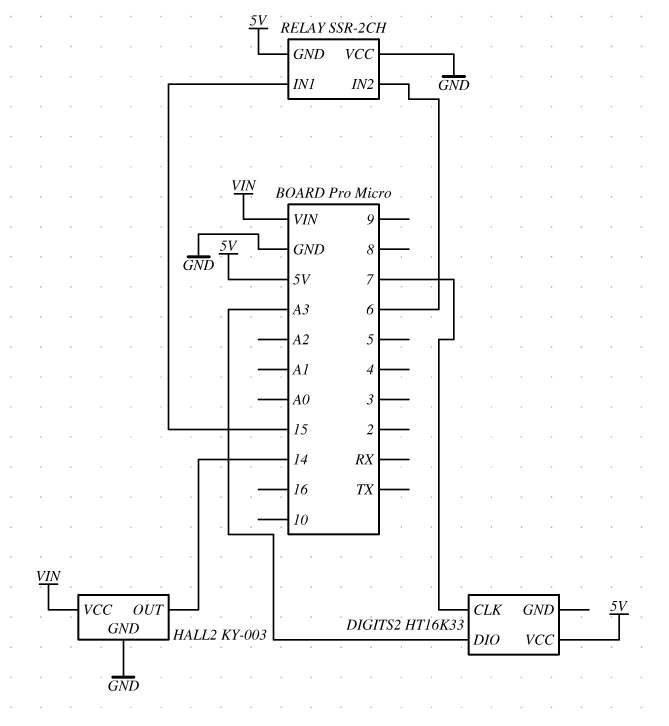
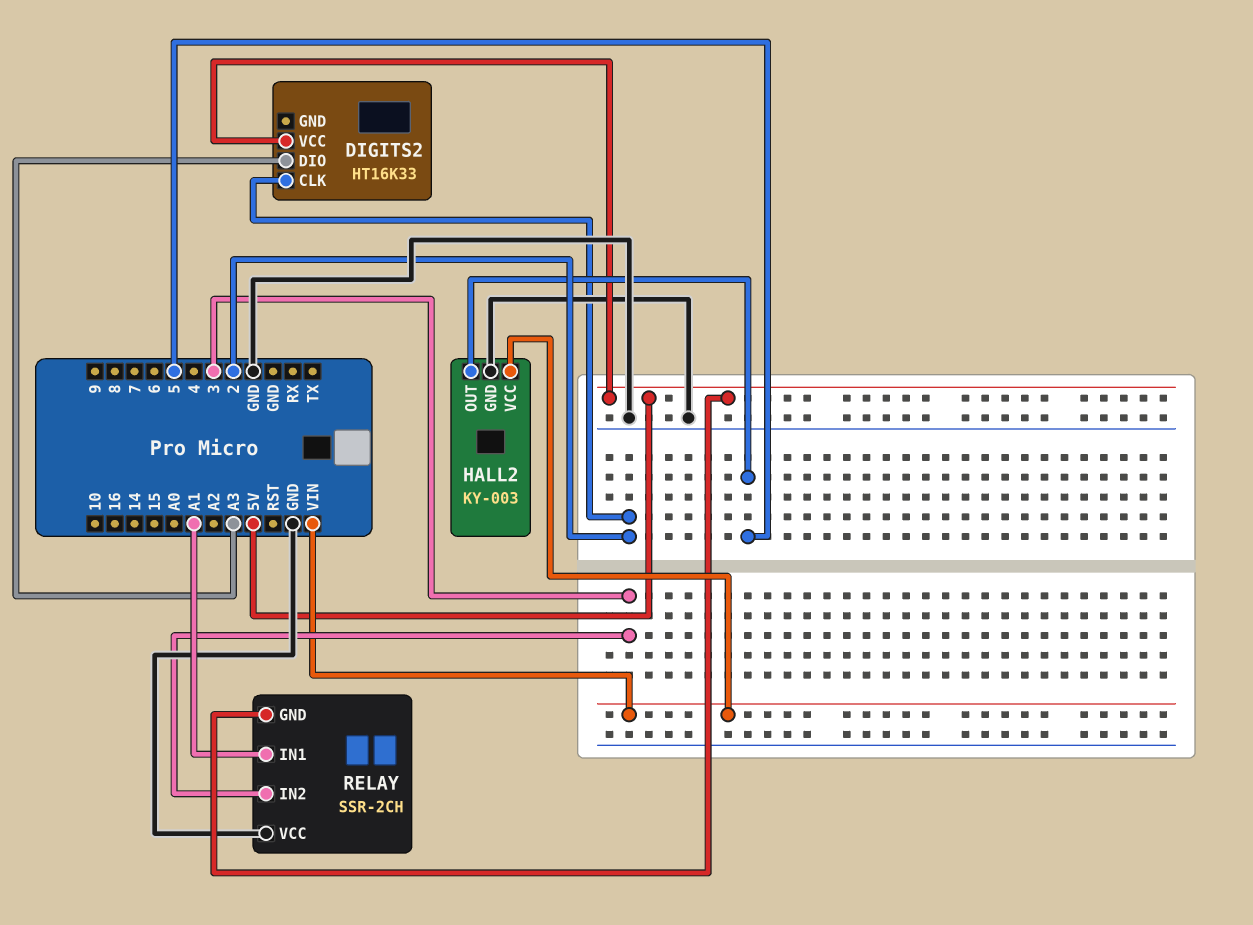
DIGITS2 pin CLK: 7 -> 2
HALL2 pin OUT: 14 -> 5
RELAY pin IN1: 15 -> A1
RELAY pin IN2: 6 -> 3

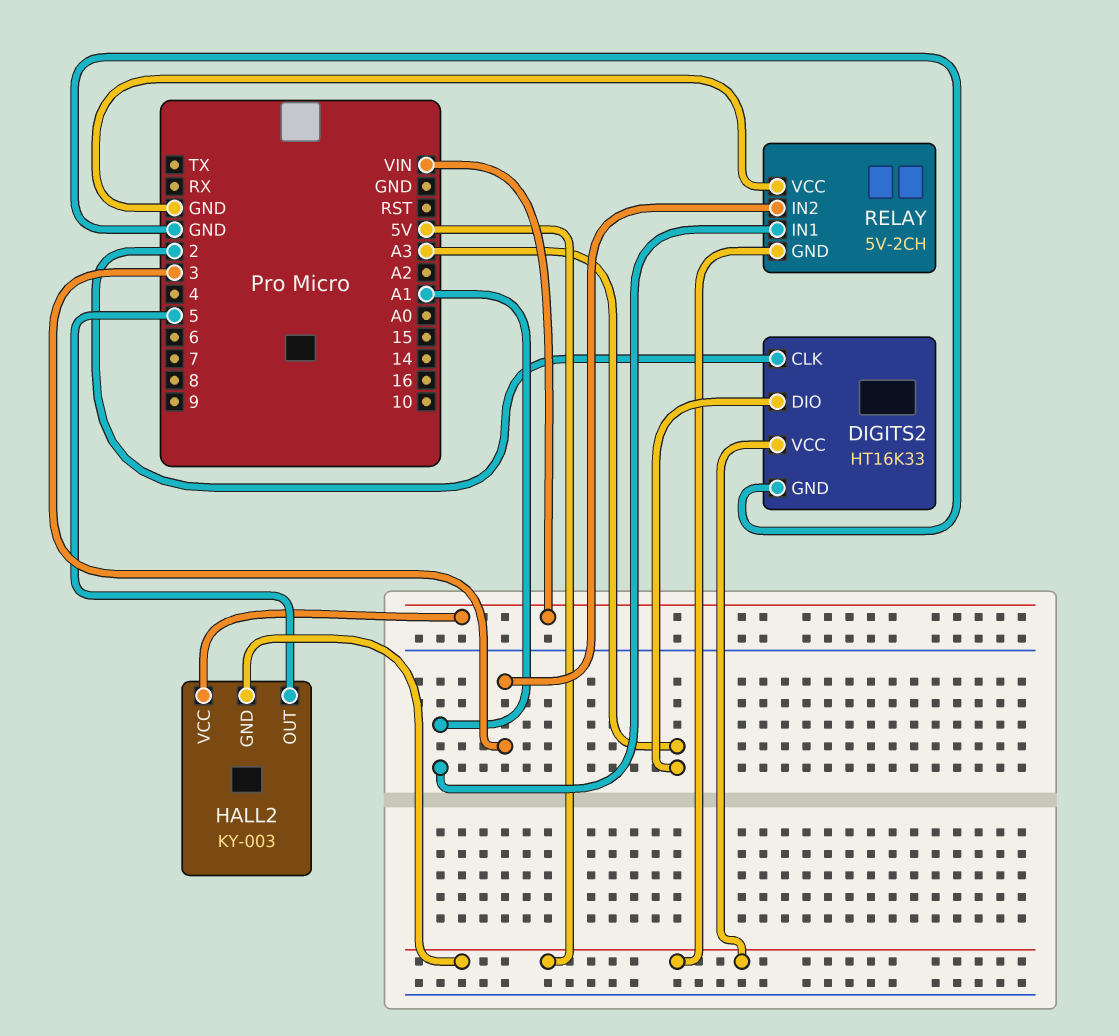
DIGITS2 pin GND: none -> GND
HALL2 pin GND: GND -> 5V
RELAY: SSR-2CH -> 5V-2CH

